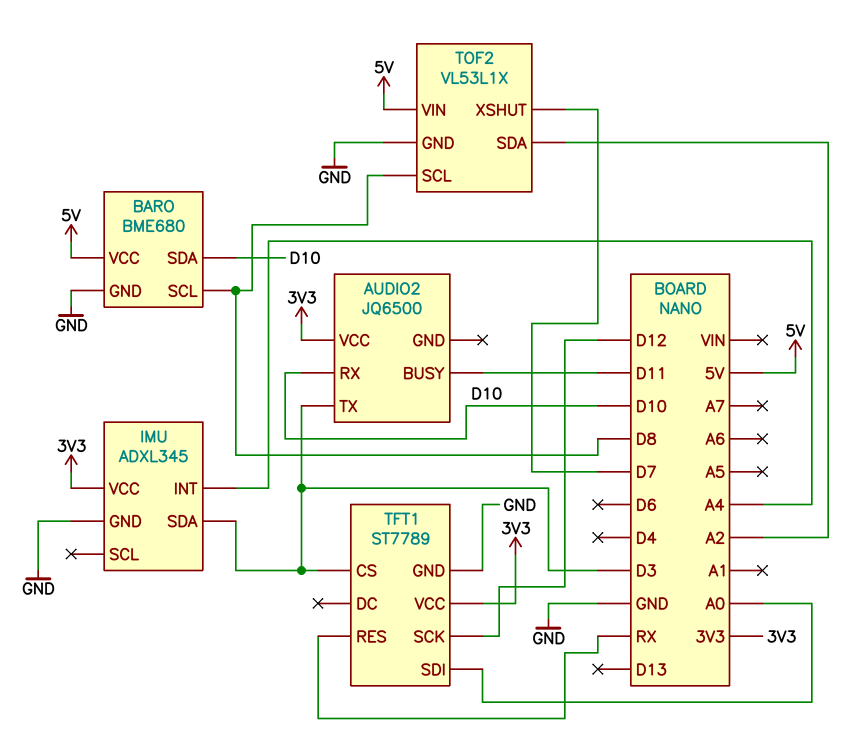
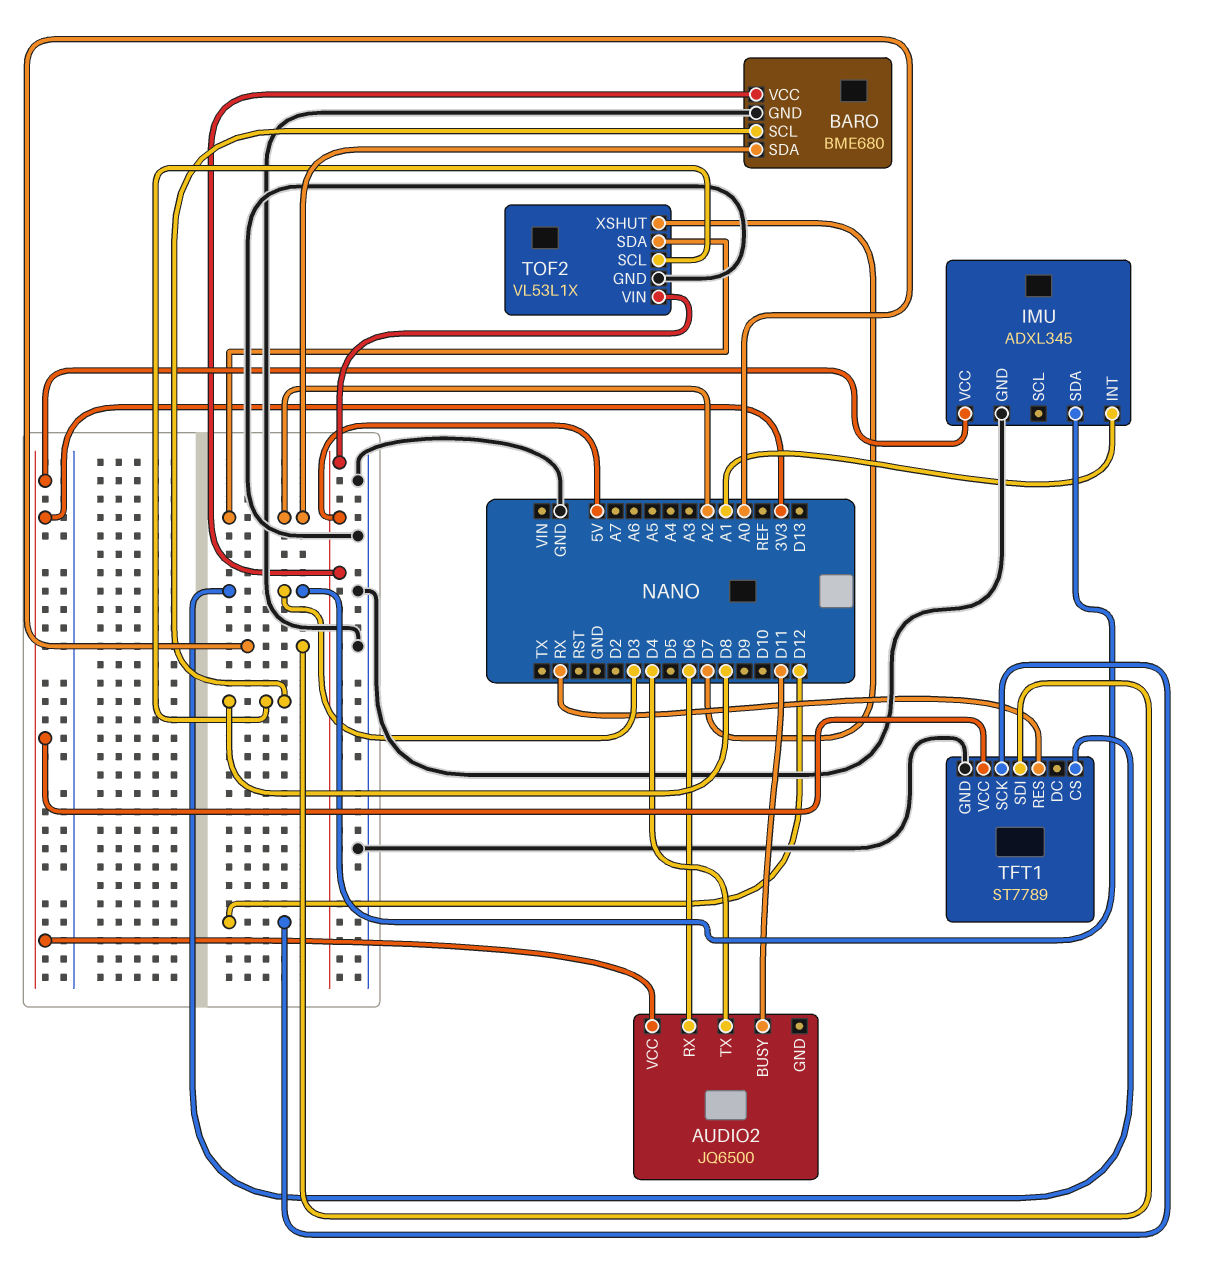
AUDIO2 pin RX: D10 -> D6
AUDIO2 pin TX: D3 -> D4
BARO pin SDA: D10 -> A2
IMU pin INT: A4 -> A1

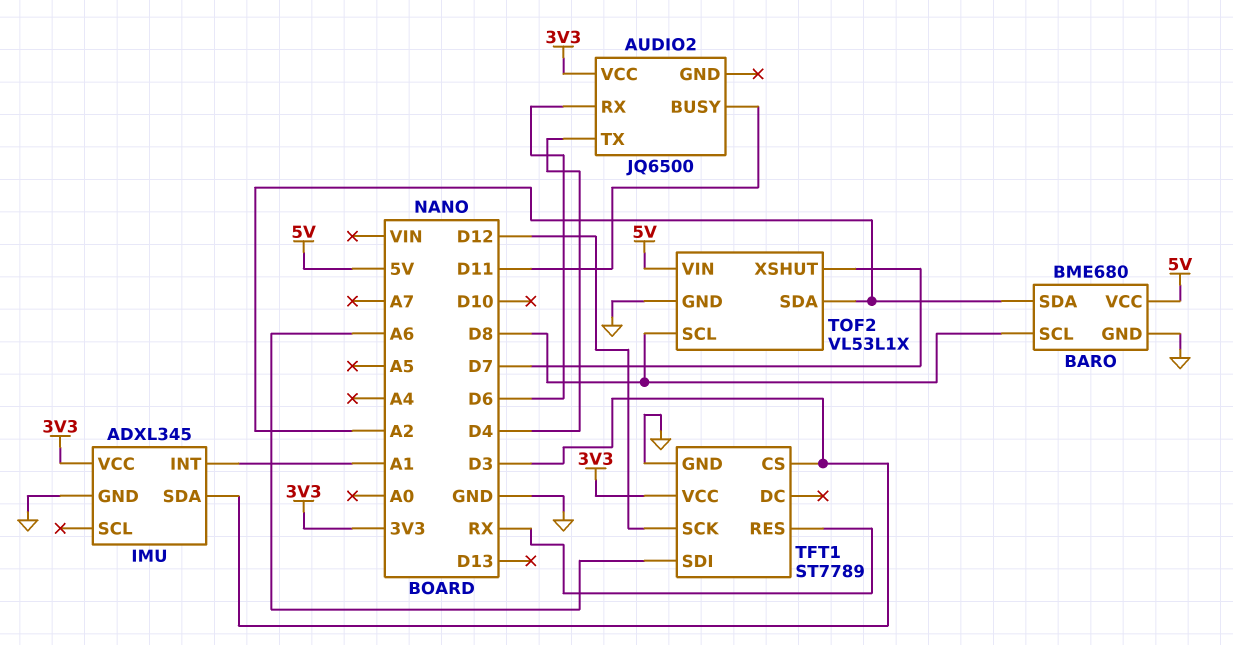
TFT1 pin SDI: A0 -> A6

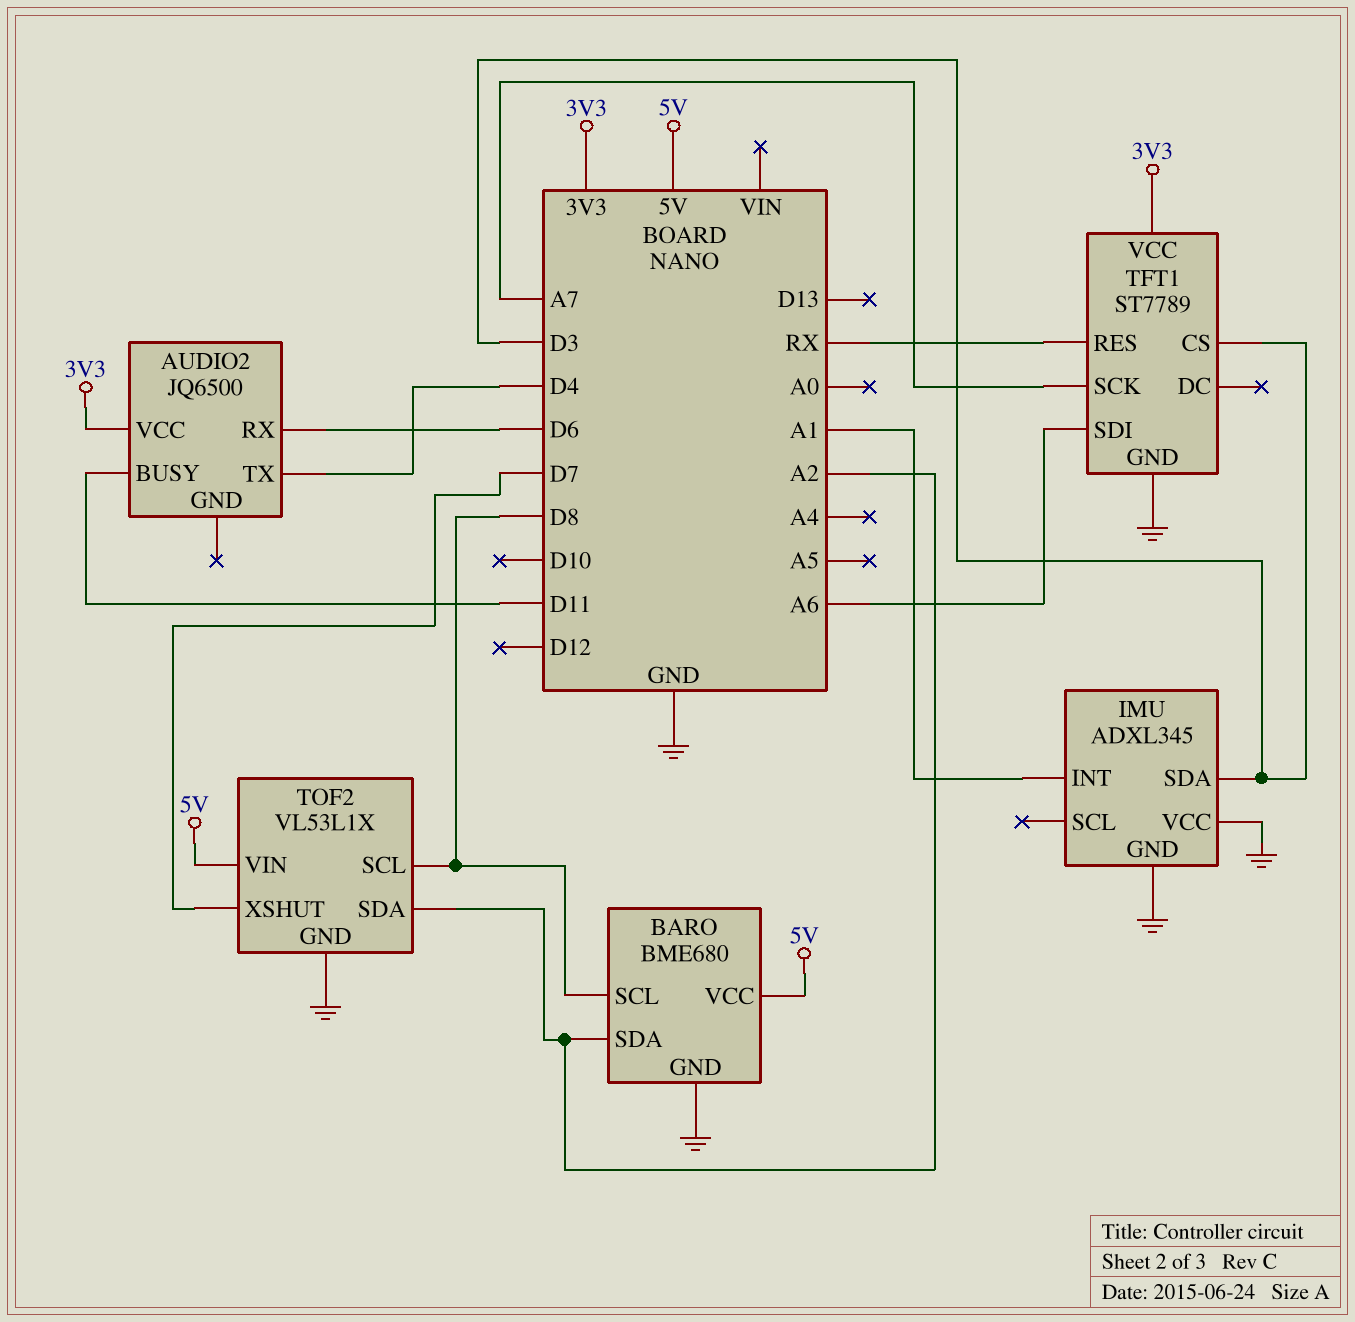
IMU pin VCC: 3V3 -> GND
TFT1 pin SCK: D12 -> A7

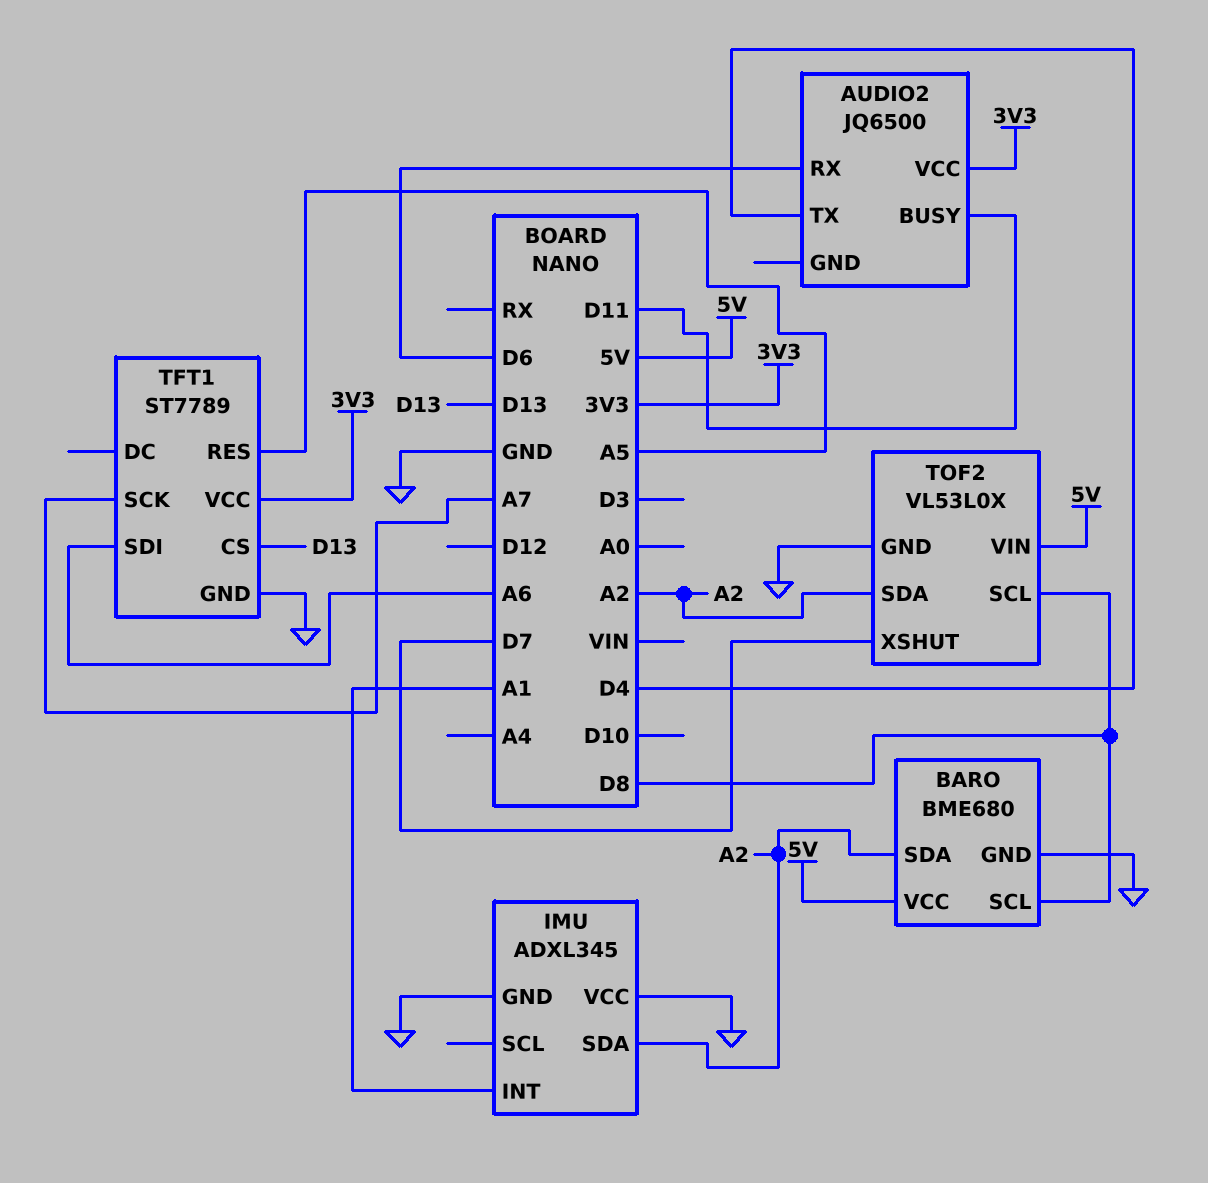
IMU pin SDA: D3 -> A2
TFT1 pin CS: D3 -> D13
TFT1 pin RES: RX -> A5
TOF2: VL53L1X -> VL53L0X

